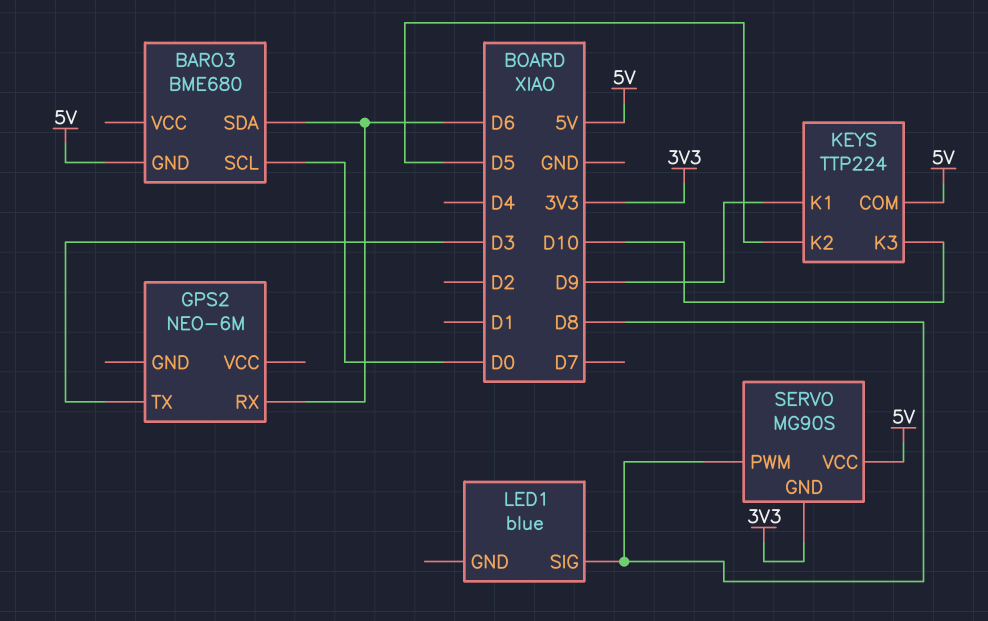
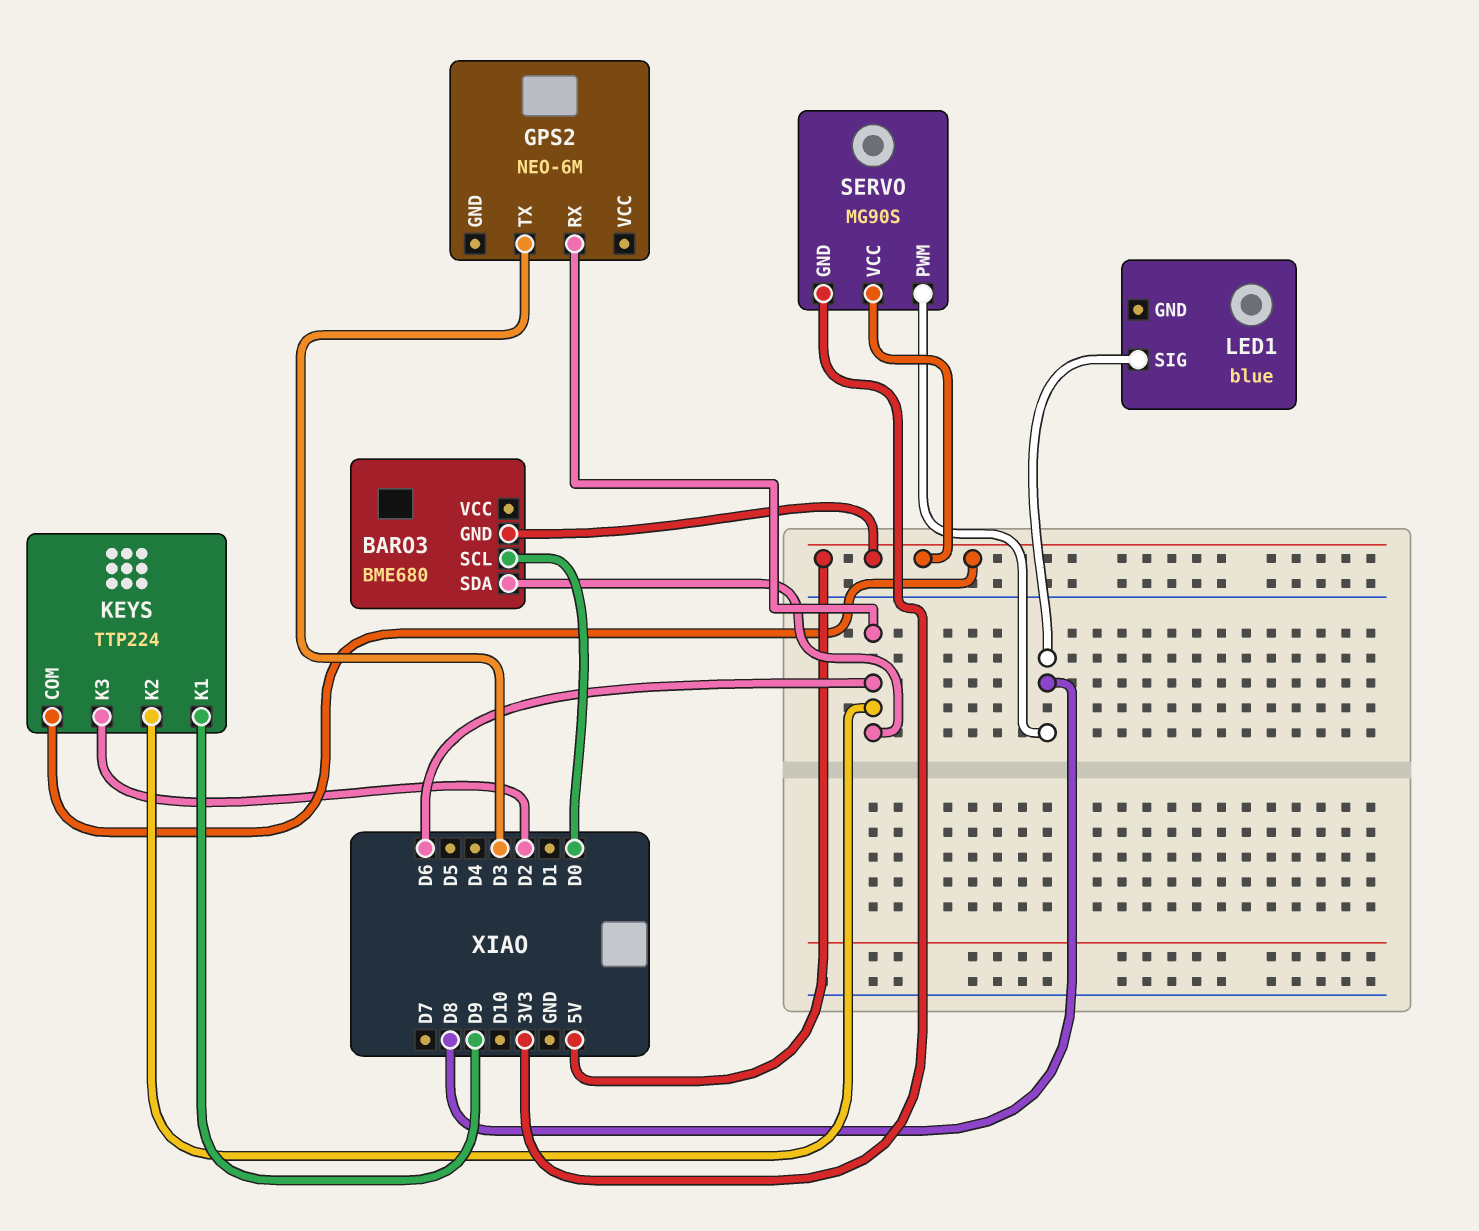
KEYS pin K2: D5 -> D6
KEYS pin K3: D10 -> D2

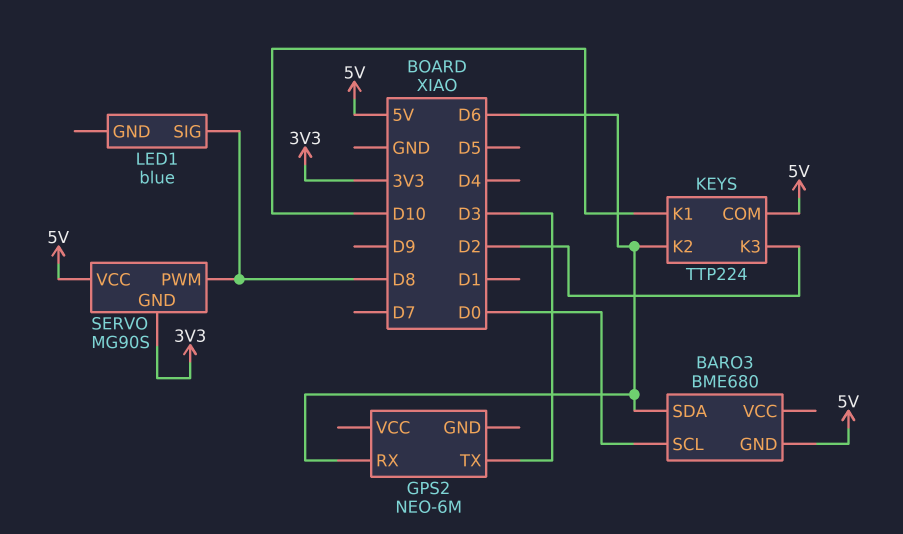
KEYS pin K1: D9 -> D10

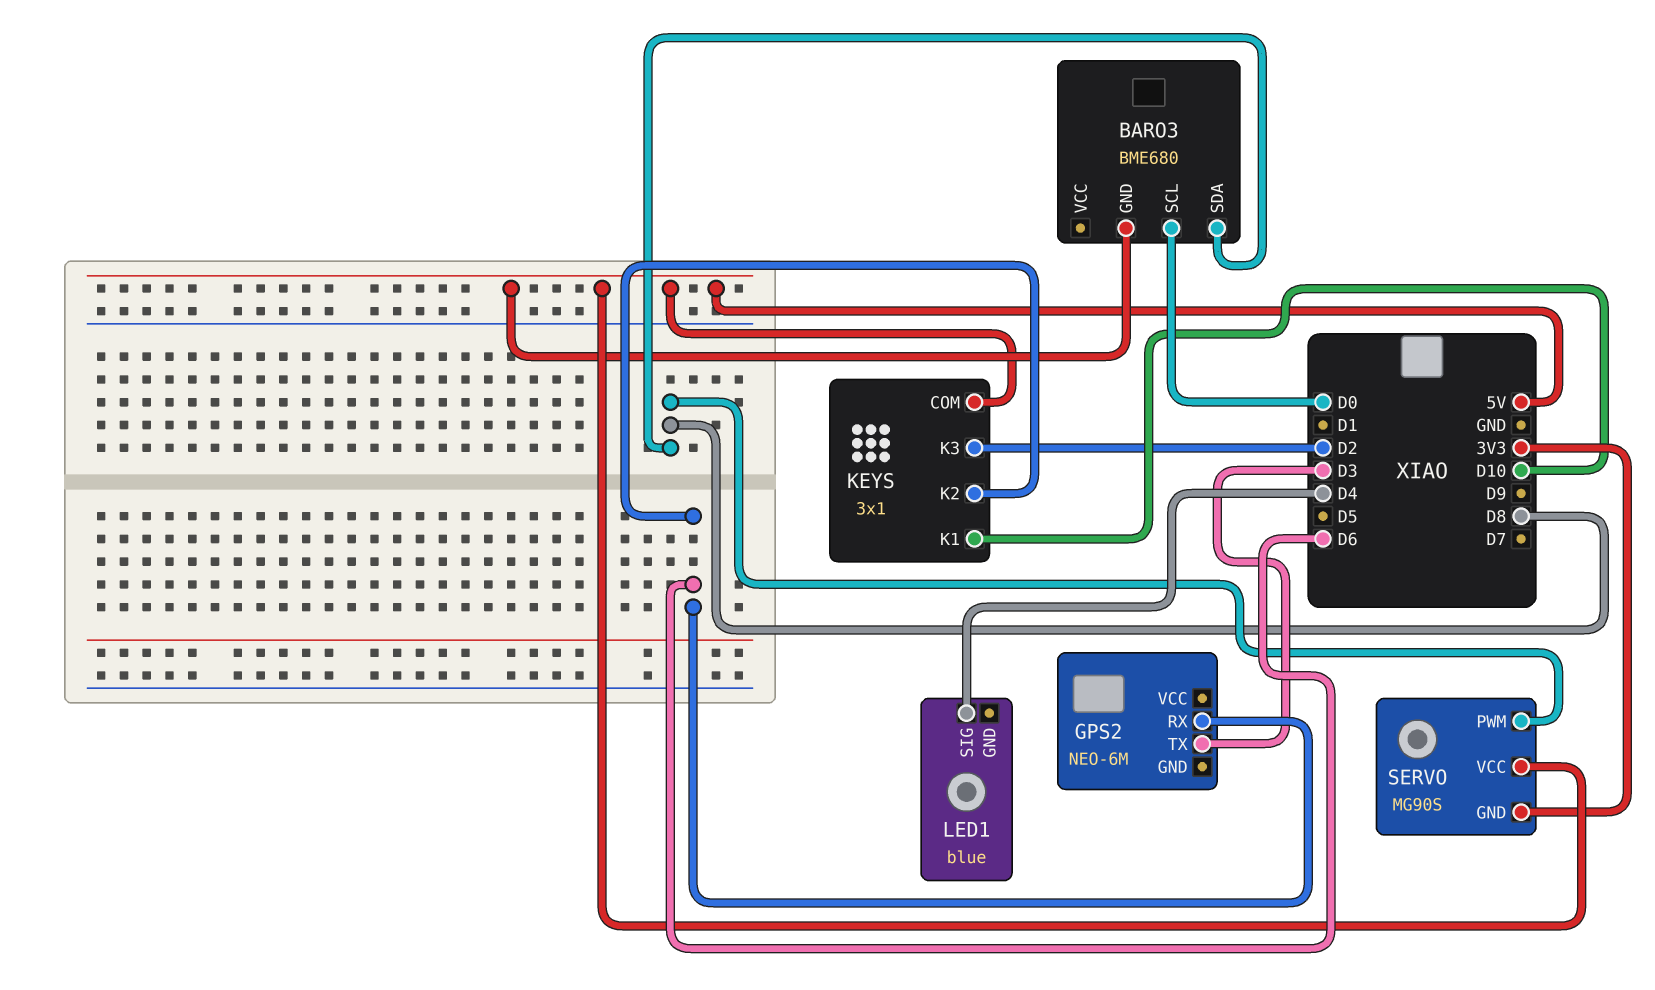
BARO3 pin SDA: D6 -> D8
KEYS: TTP224 -> 3x1
LED1 pin SIG: D8 -> D4

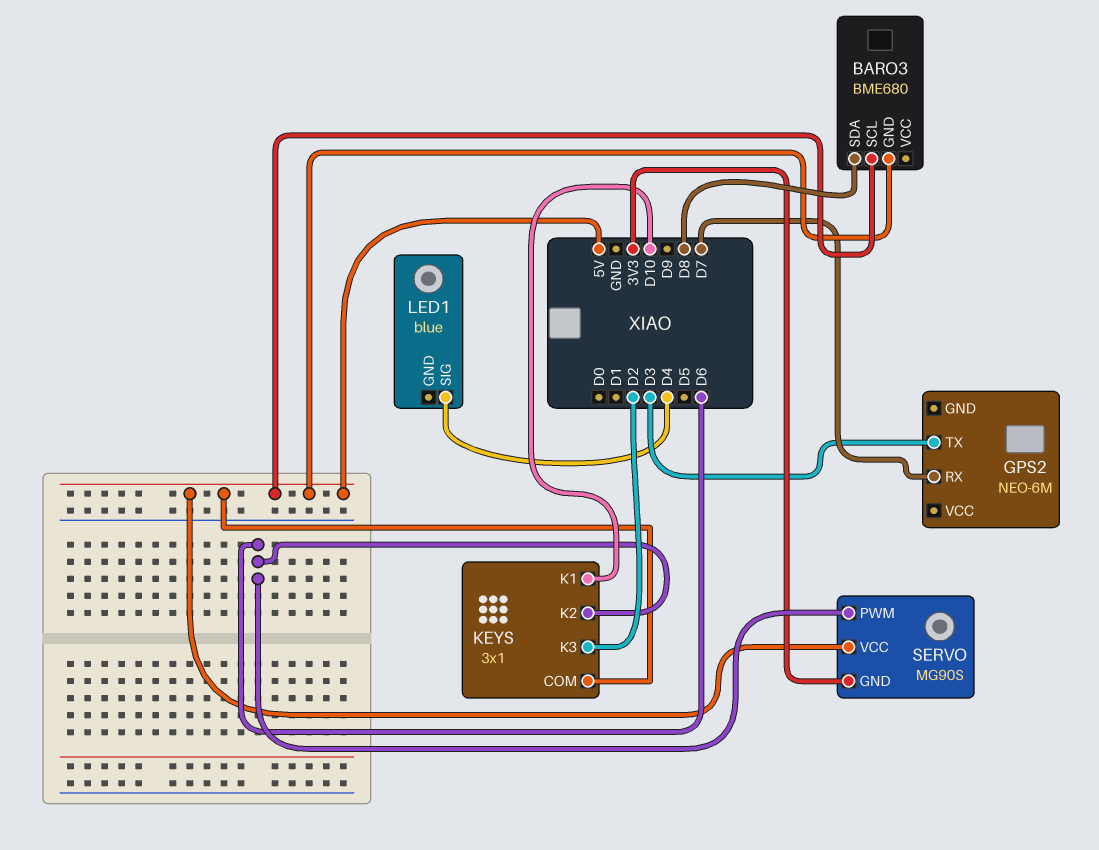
BARO3 pin SCL: D0 -> 5V
GPS2 pin RX: D6 -> D7
SERVO pin PWM: D8 -> D6

